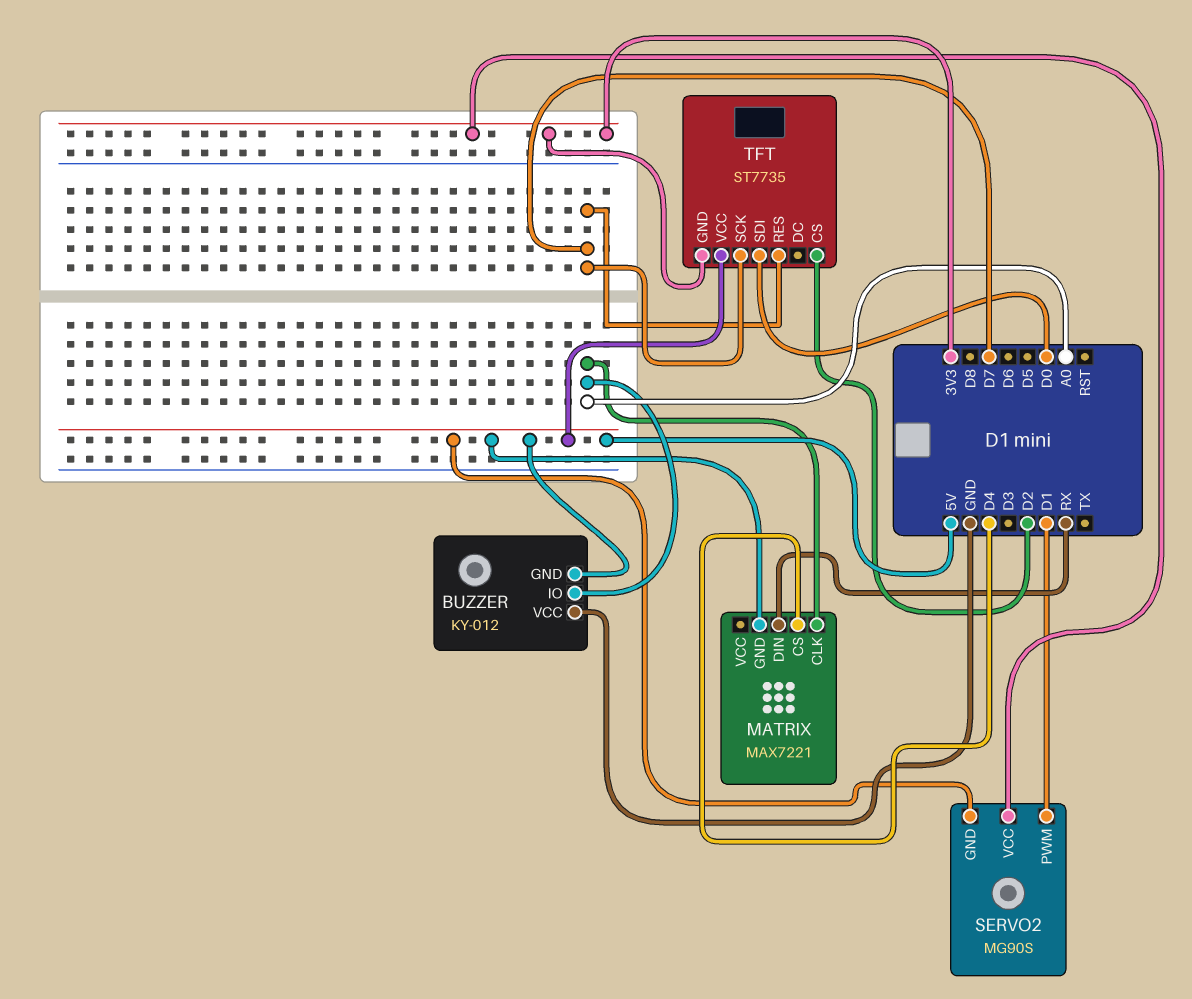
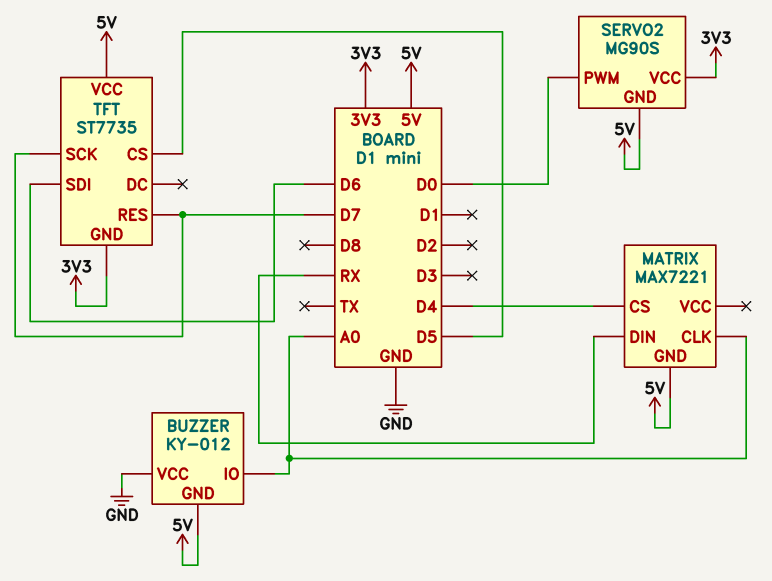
SERVO2 pin PWM: D1 -> D0
TFT pin CS: D2 -> D5
TFT pin SDI: D0 -> D6

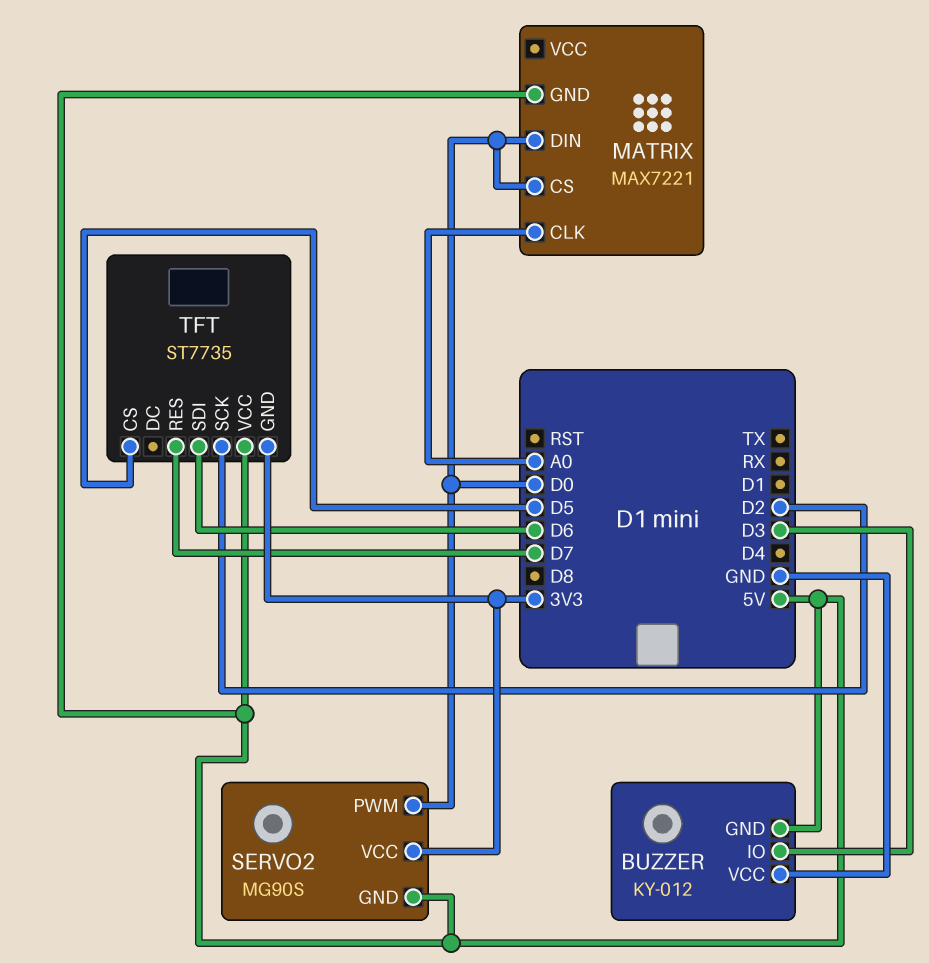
BUZZER pin IO: A0 -> D3
MATRIX pin CS: D4 -> D0
MATRIX pin DIN: RX -> D0
TFT pin SCK: D7 -> D2

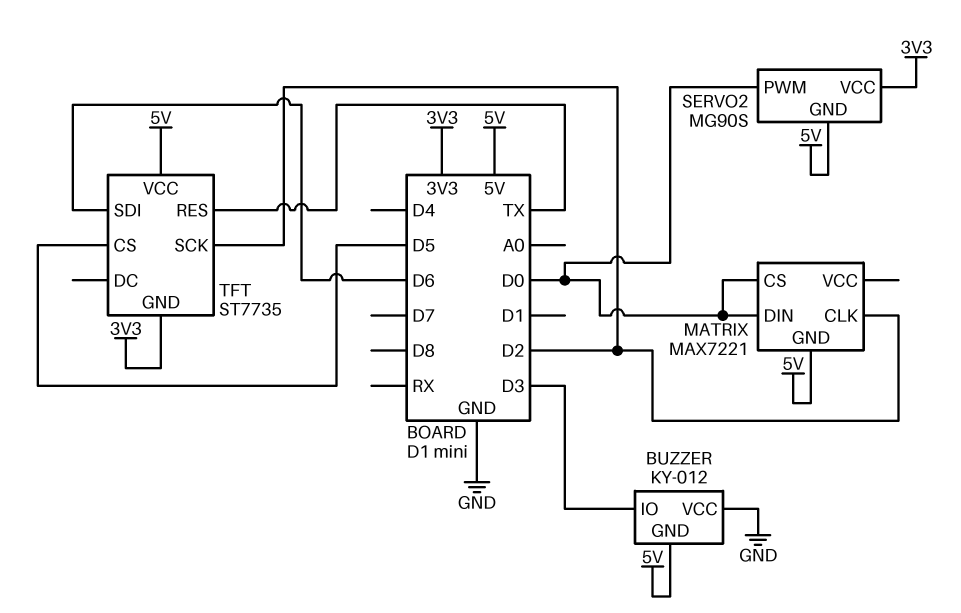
MATRIX pin CLK: A0 -> D2
TFT pin RES: D7 -> TX

